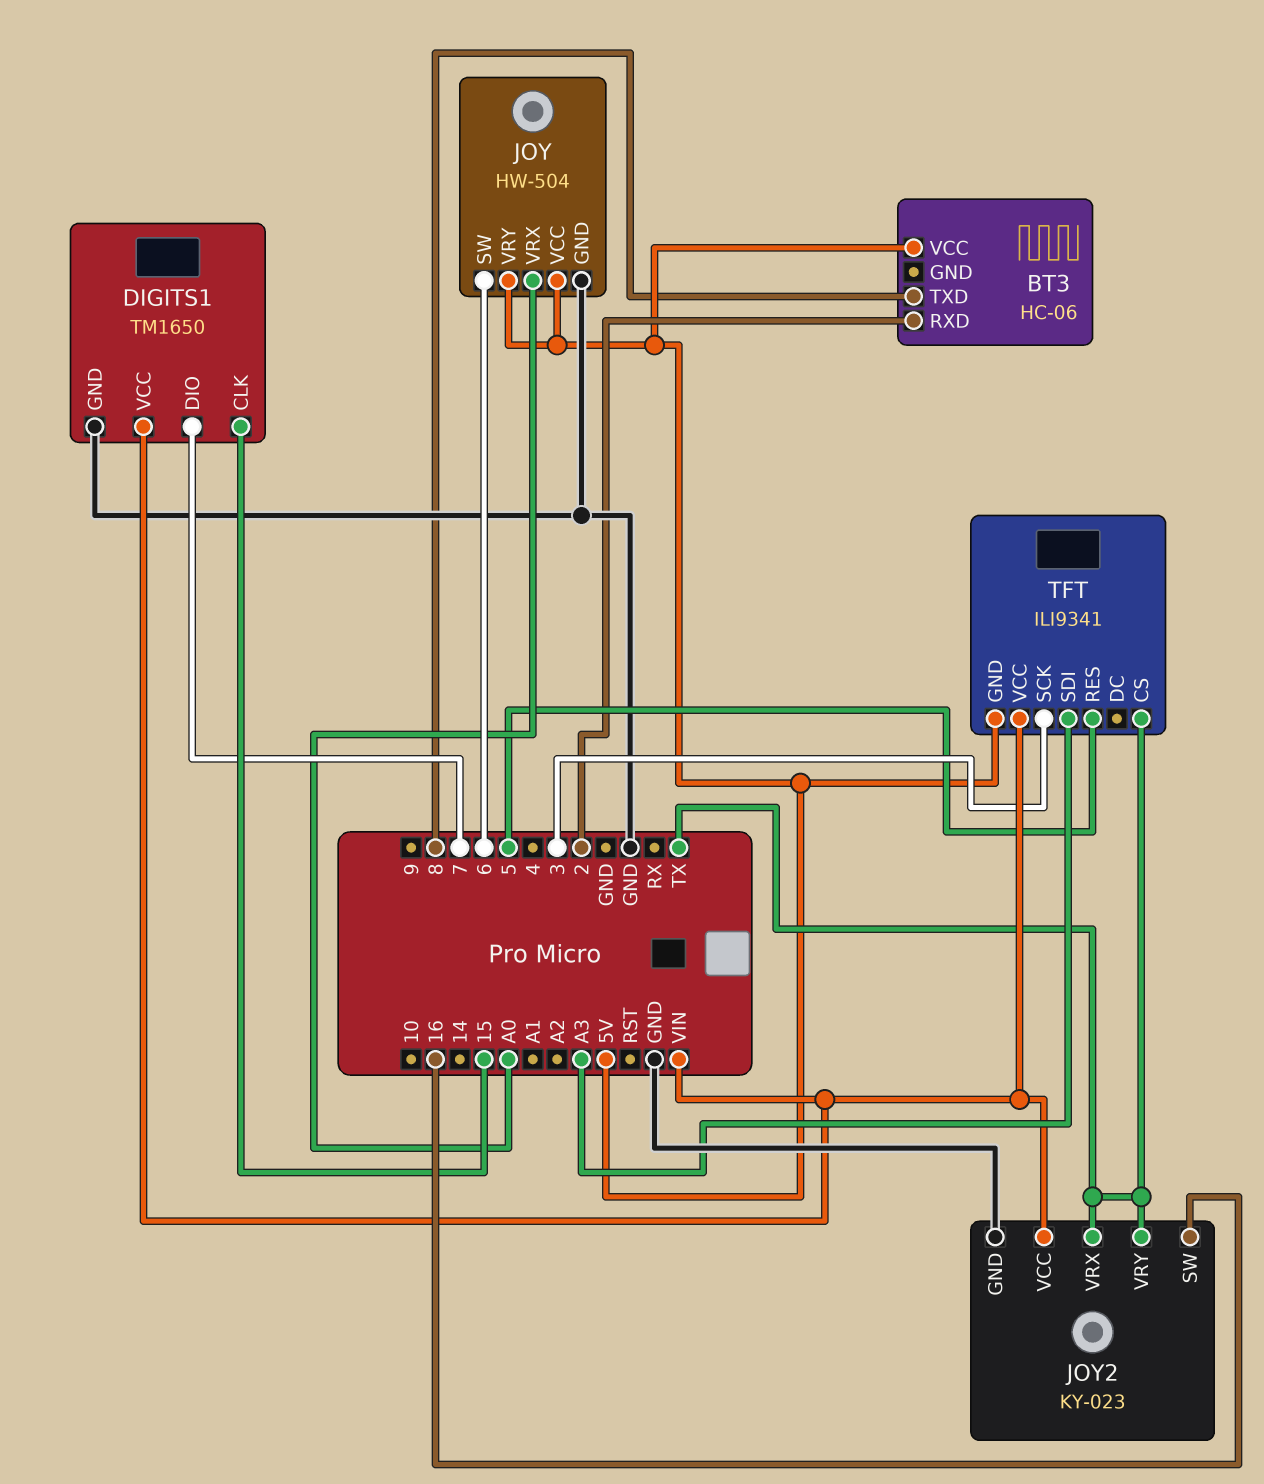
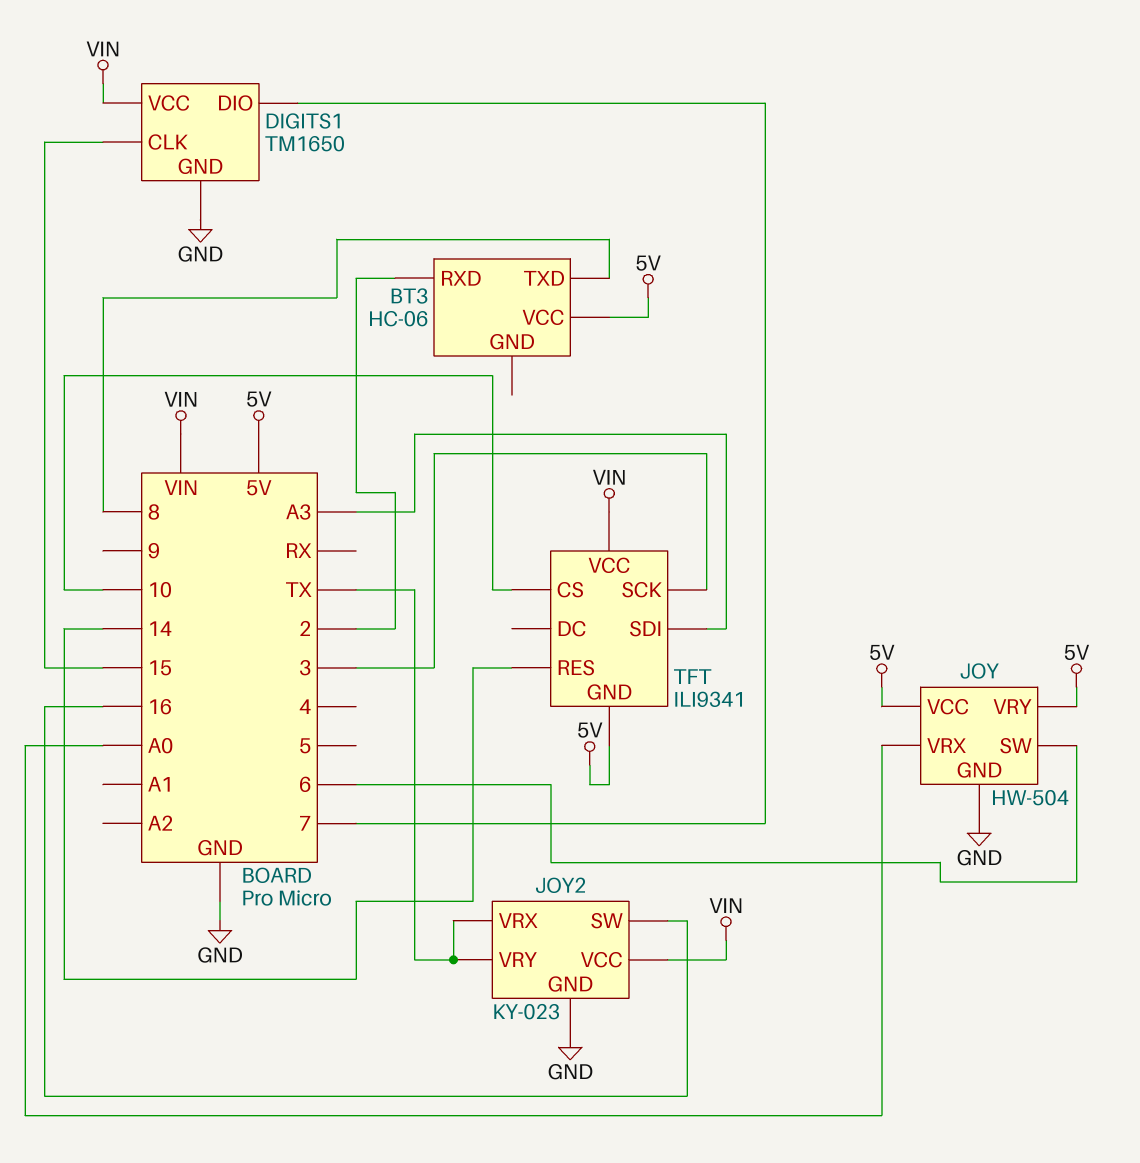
TFT pin CS: TX -> 10
TFT pin RES: 5 -> 14

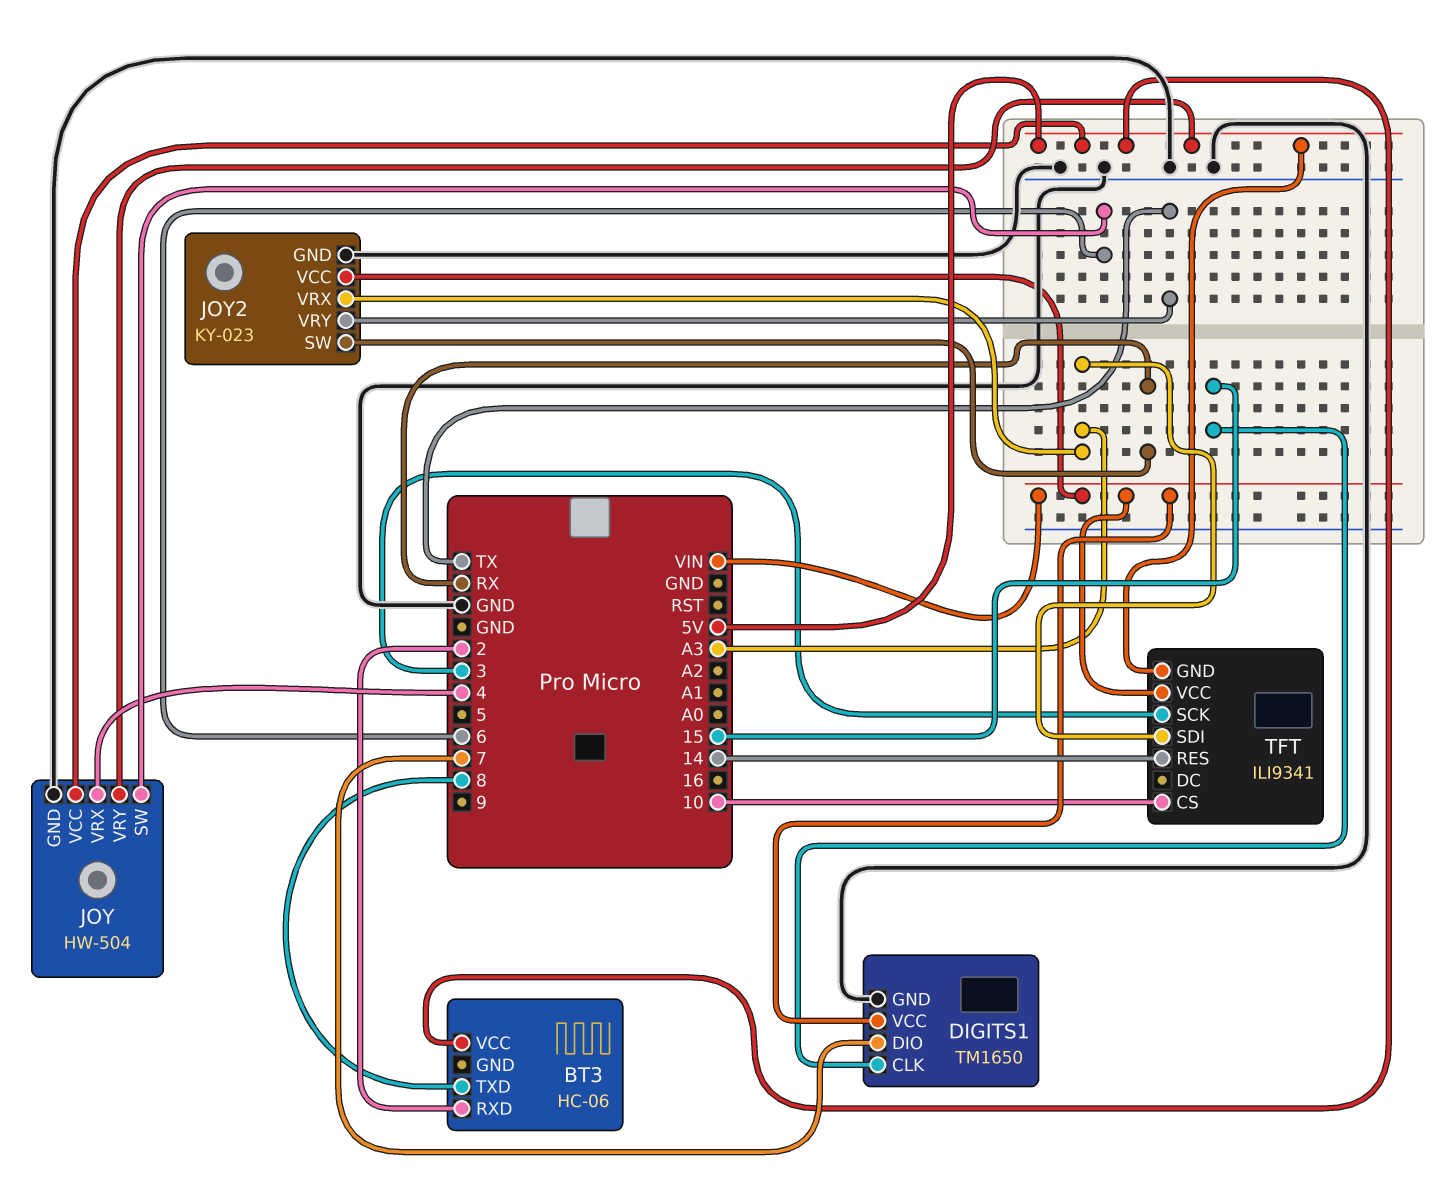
JOY pin VRX: A0 -> 4
JOY2 pin SW: 16 -> RX
JOY2 pin VRX: TX -> A3

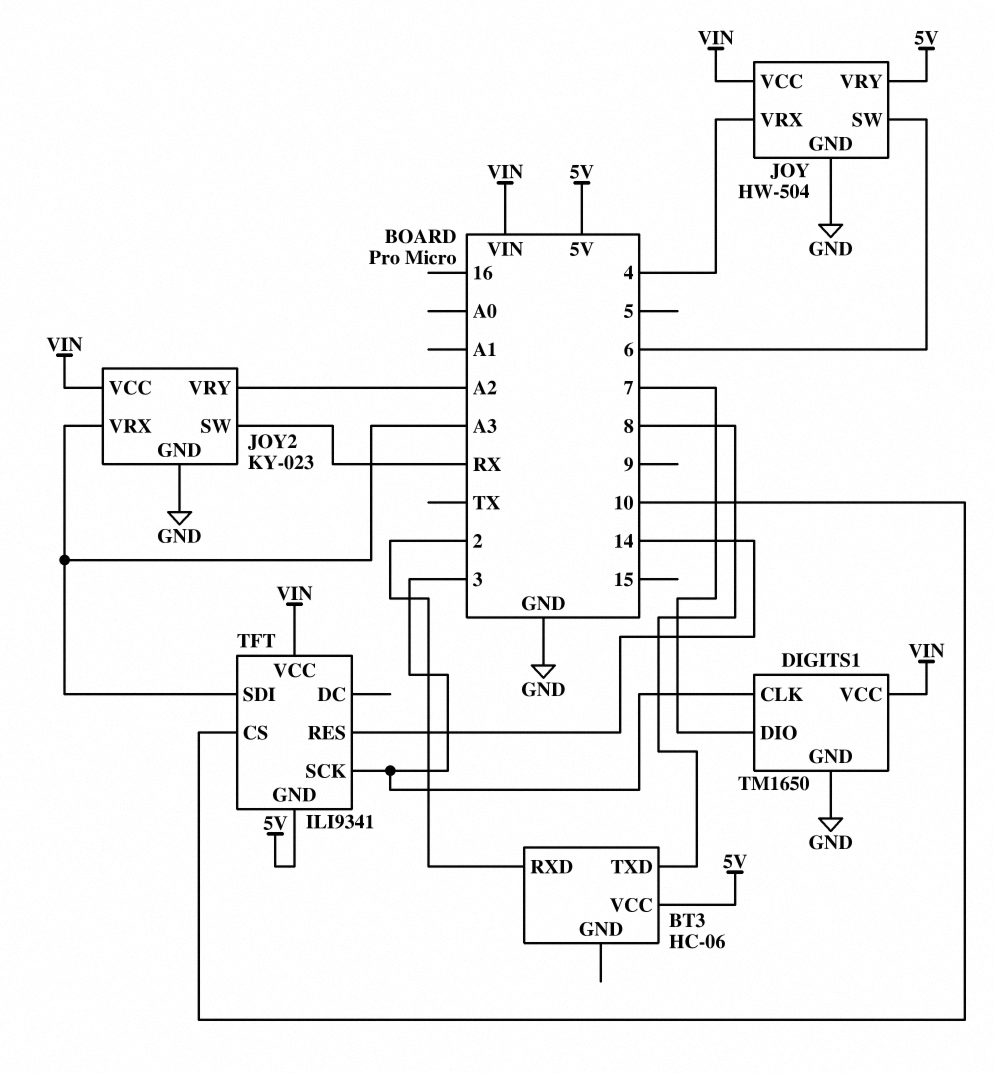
DIGITS1 pin CLK: 15 -> 3
JOY pin VCC: 5V -> VIN
JOY2 pin VRY: TX -> A2

